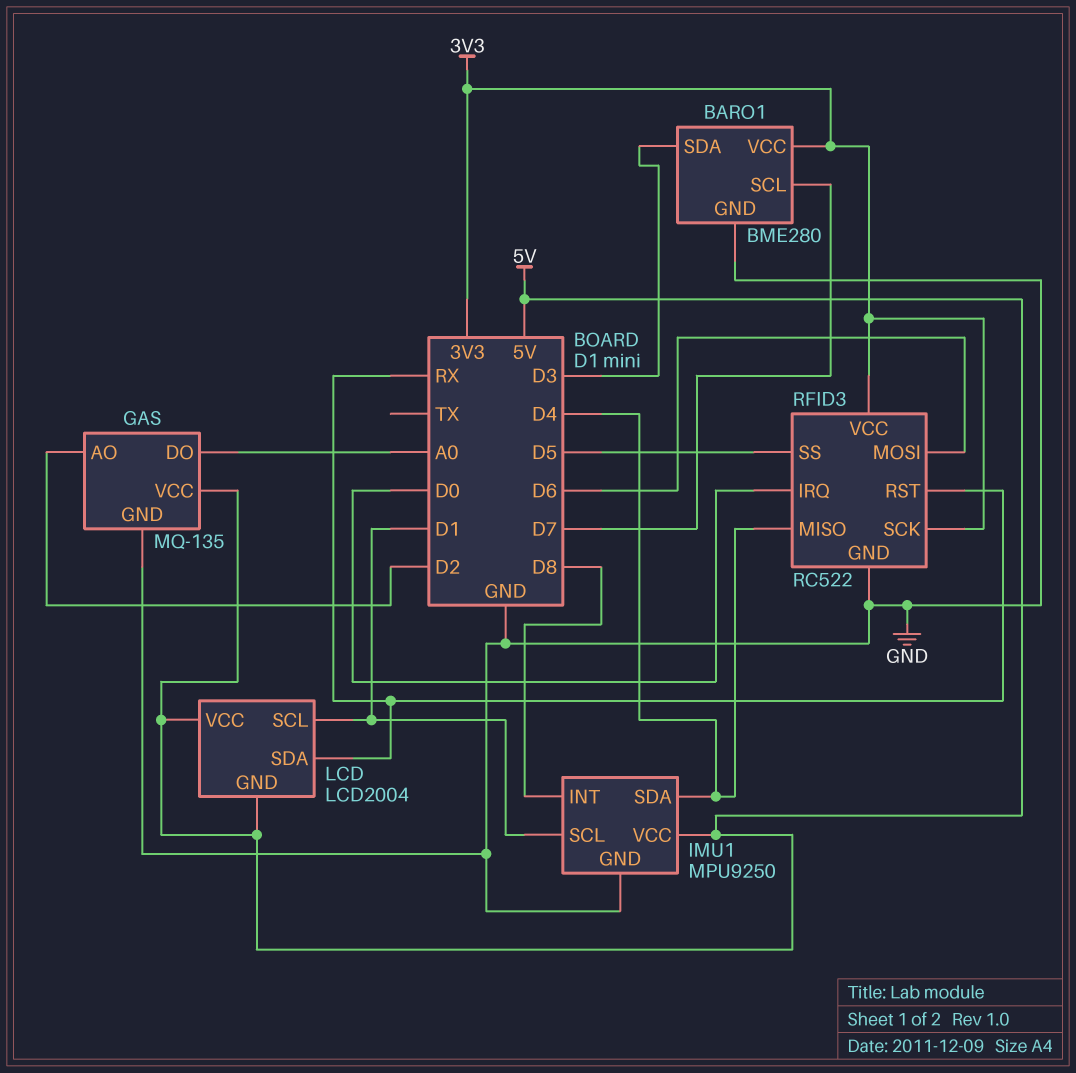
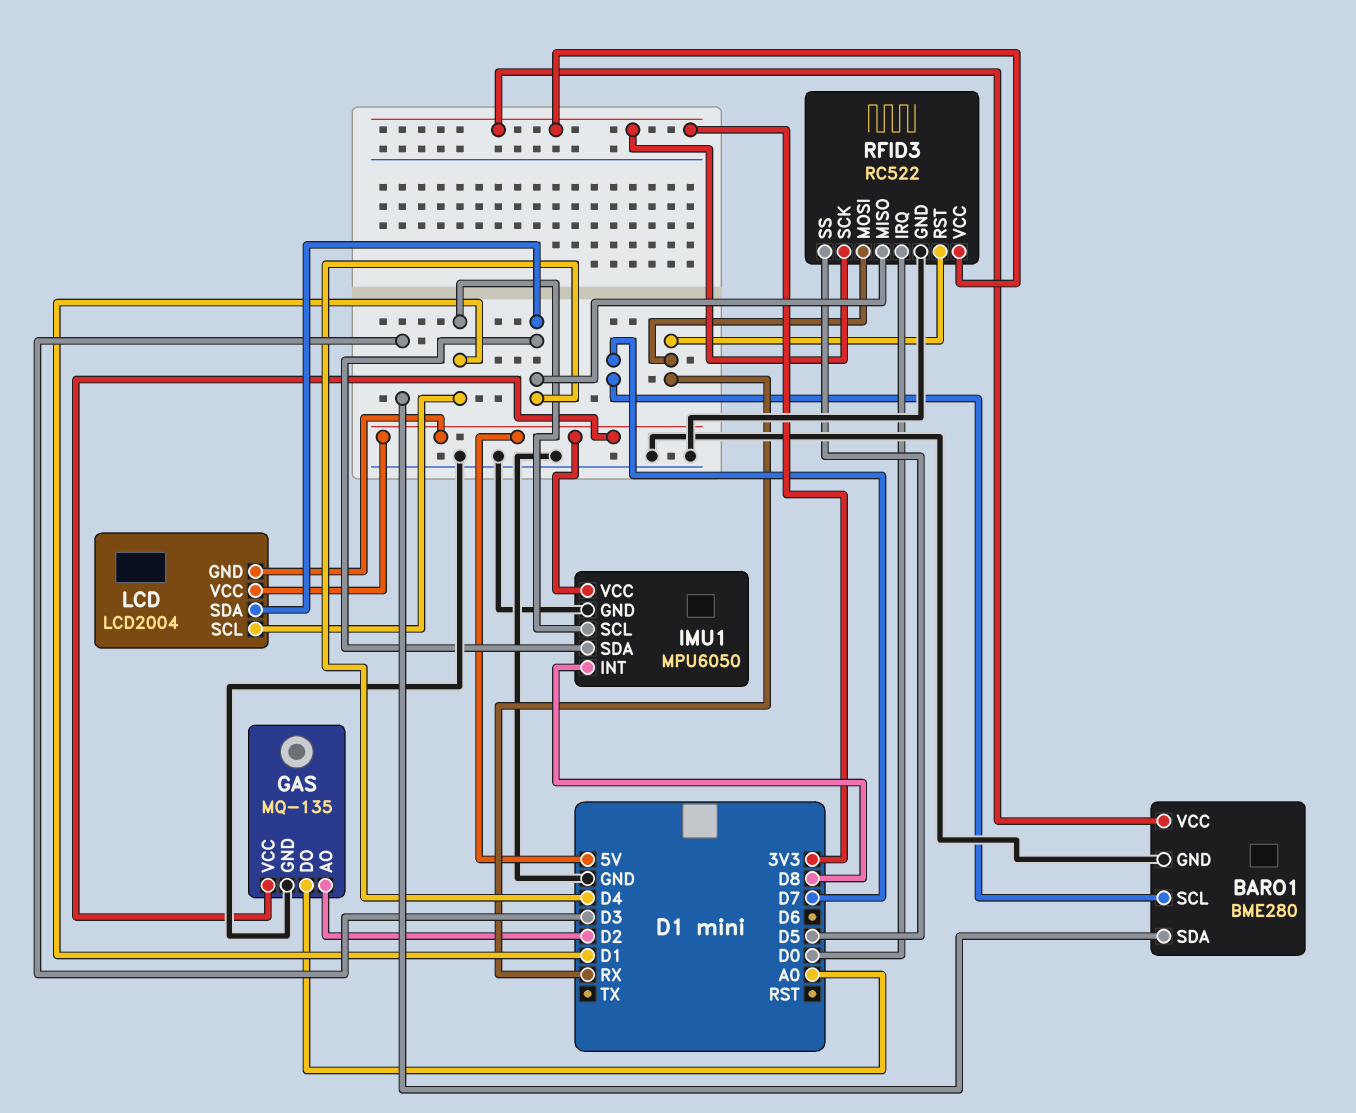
IMU1: MPU9250 -> MPU6050
LCD pin SDA: RX -> D4
RFID3 pin MOSI: D6 -> RX

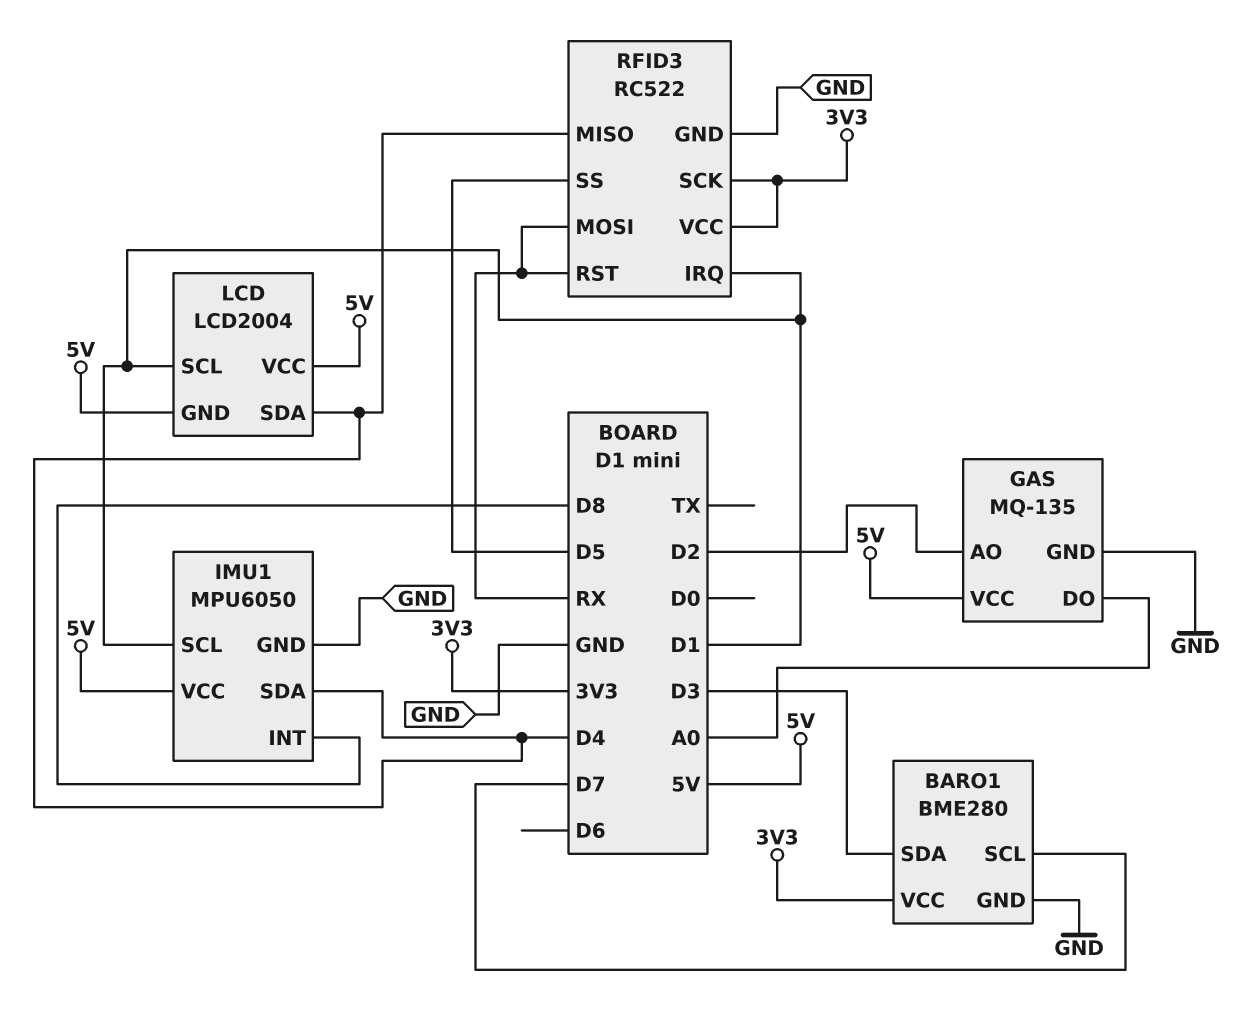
RFID3 pin IRQ: D0 -> D1

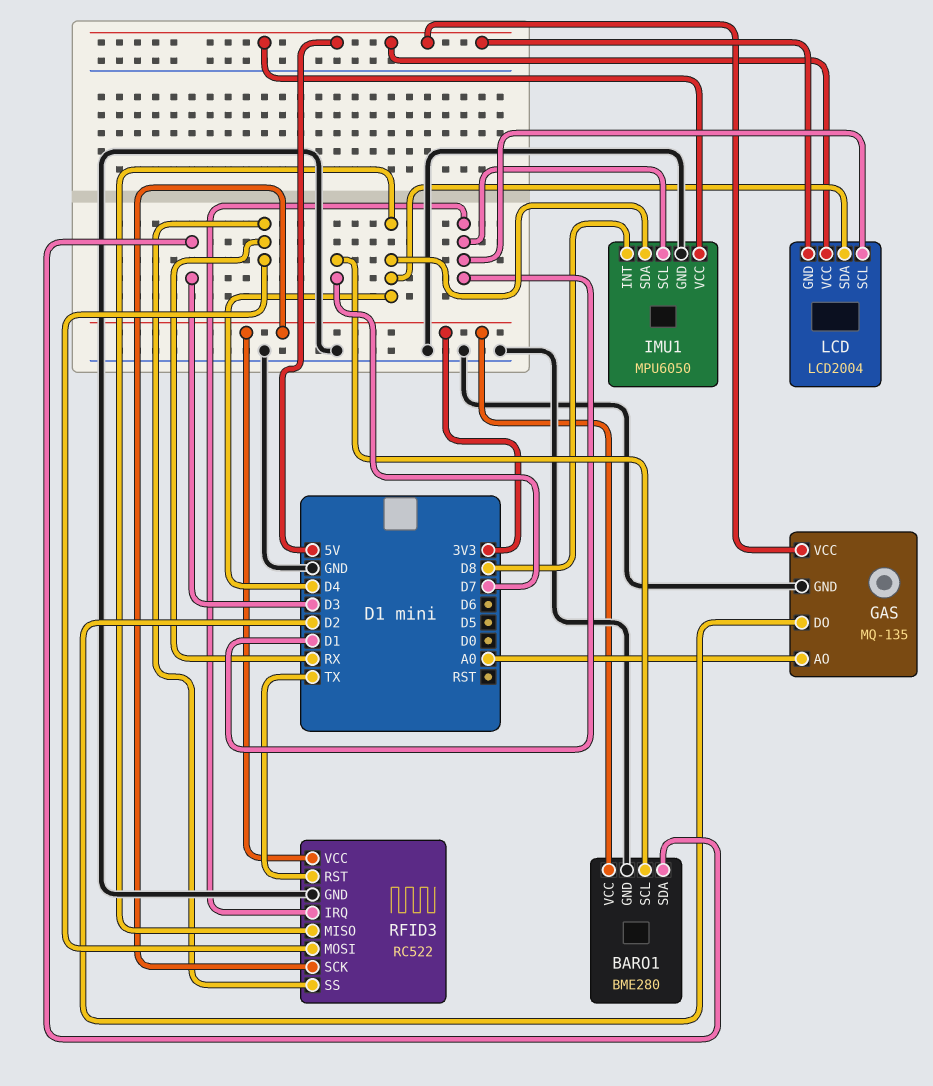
GAS pin AO: D2 -> A0
GAS pin DO: A0 -> D2
RFID3 pin RST: RX -> TX
RFID3 pin SS: D5 -> RX

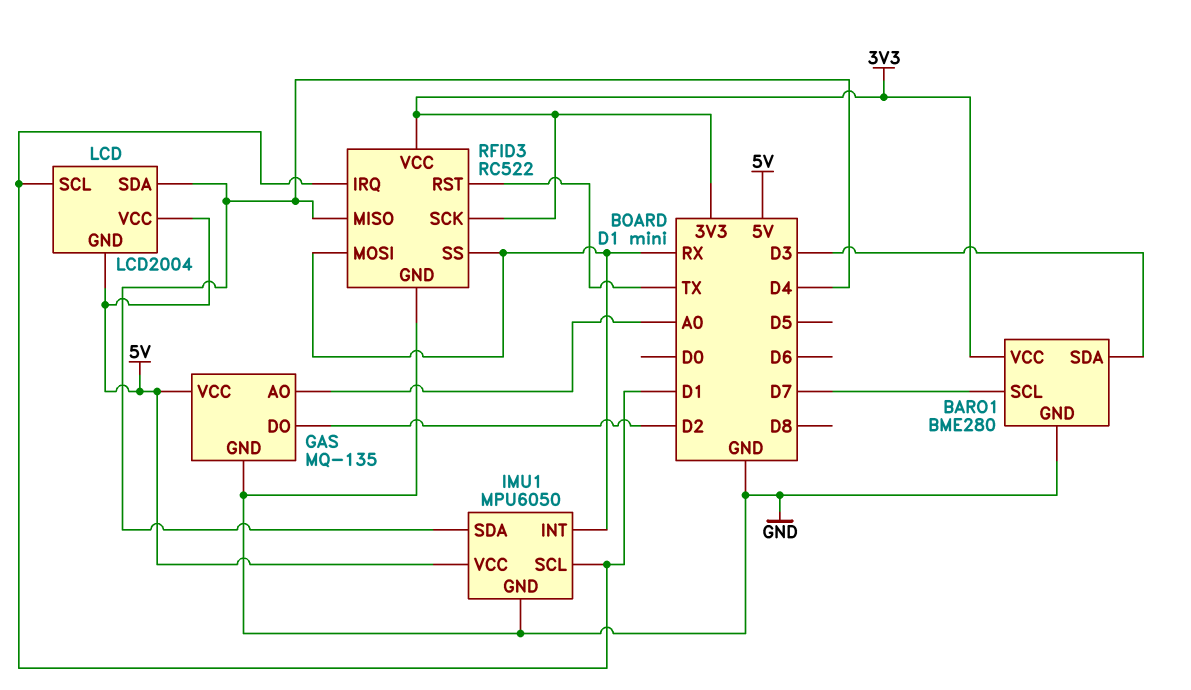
IMU1 pin INT: D8 -> RX

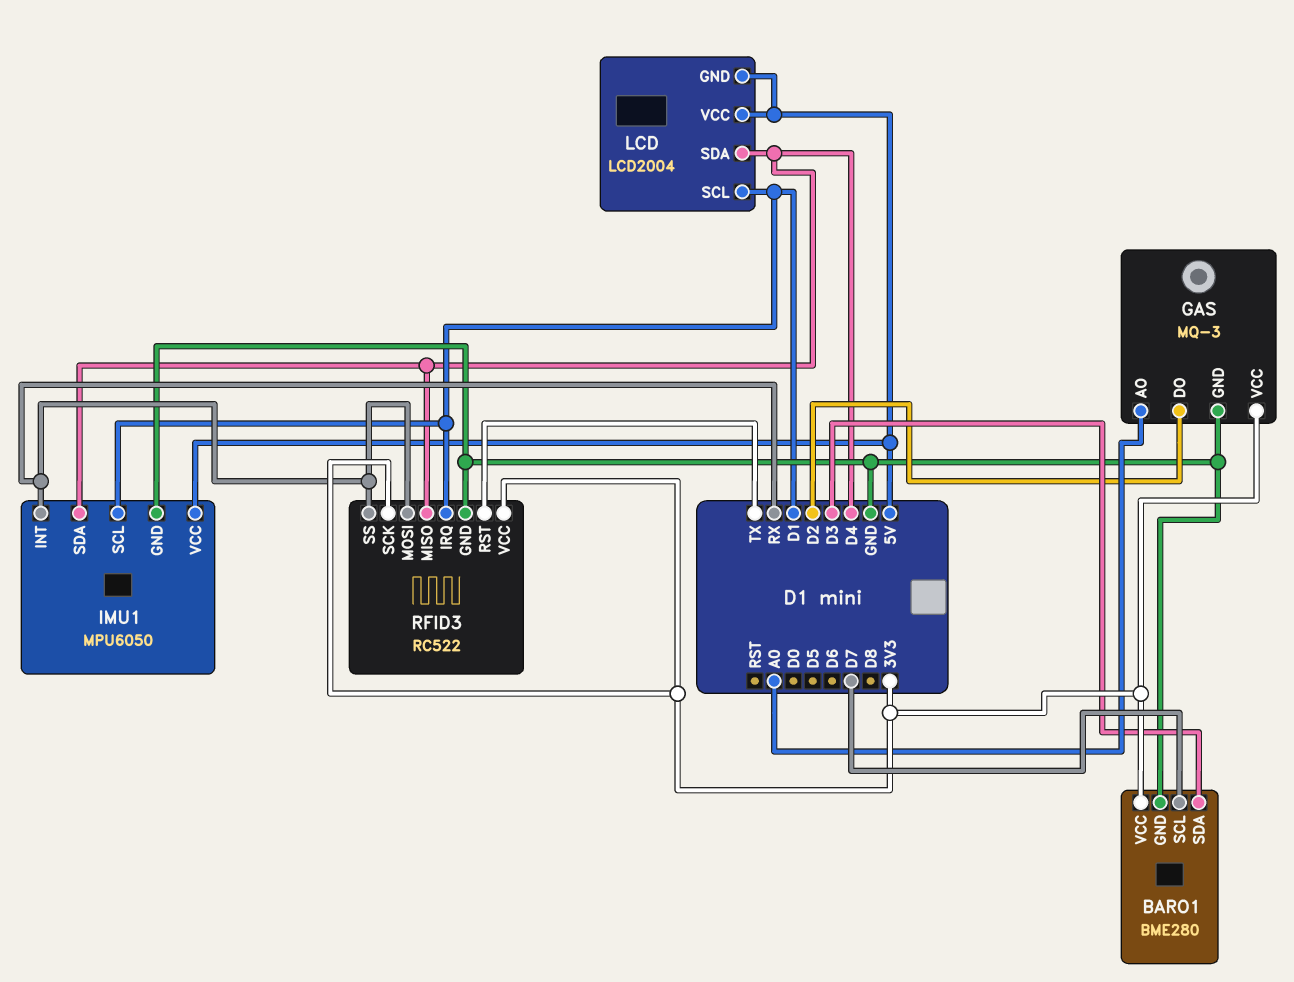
GAS: MQ-135 -> MQ-3
GAS pin VCC: 5V -> 3V3

